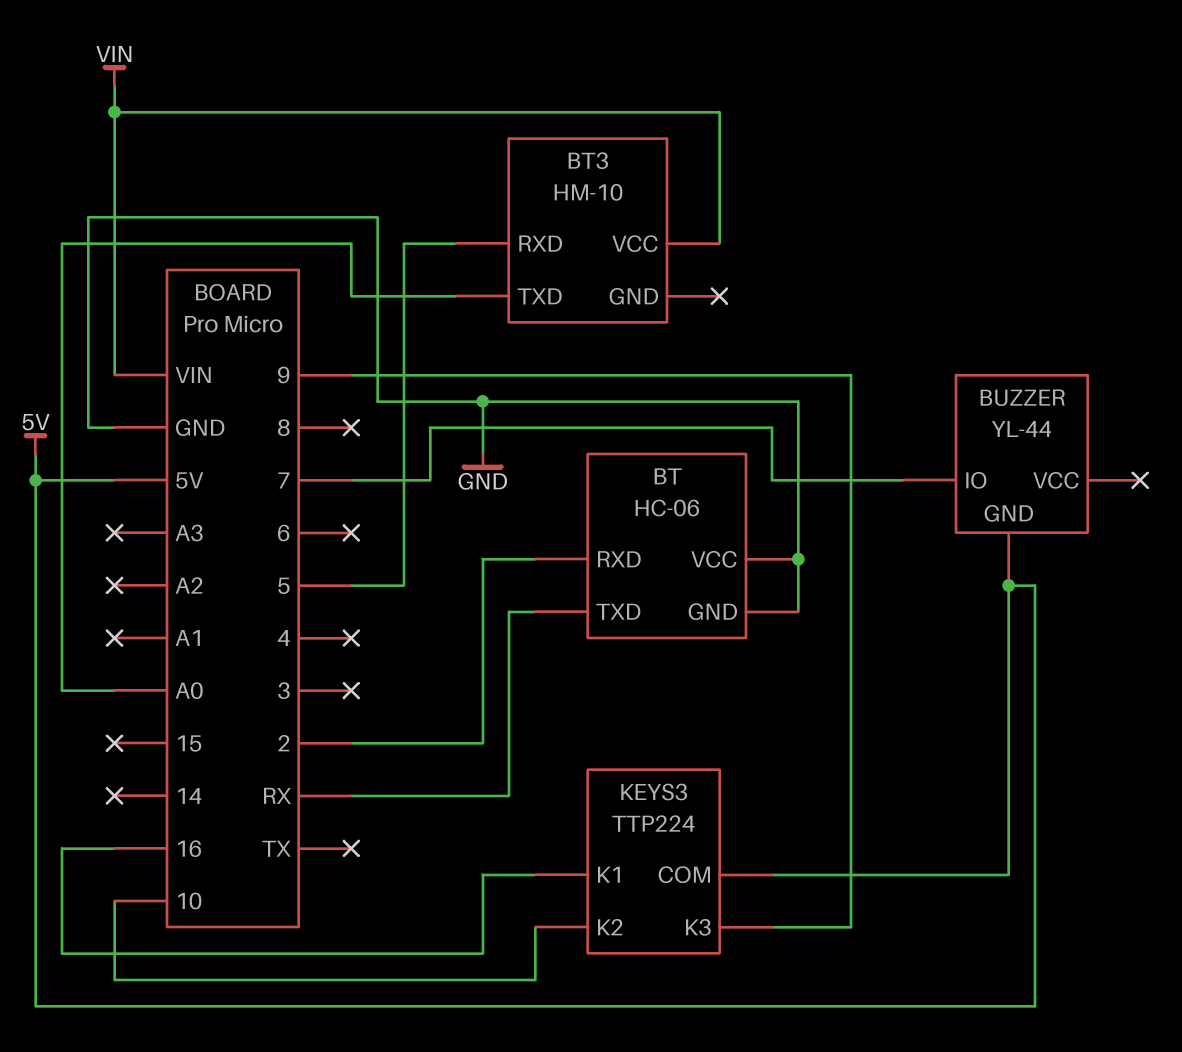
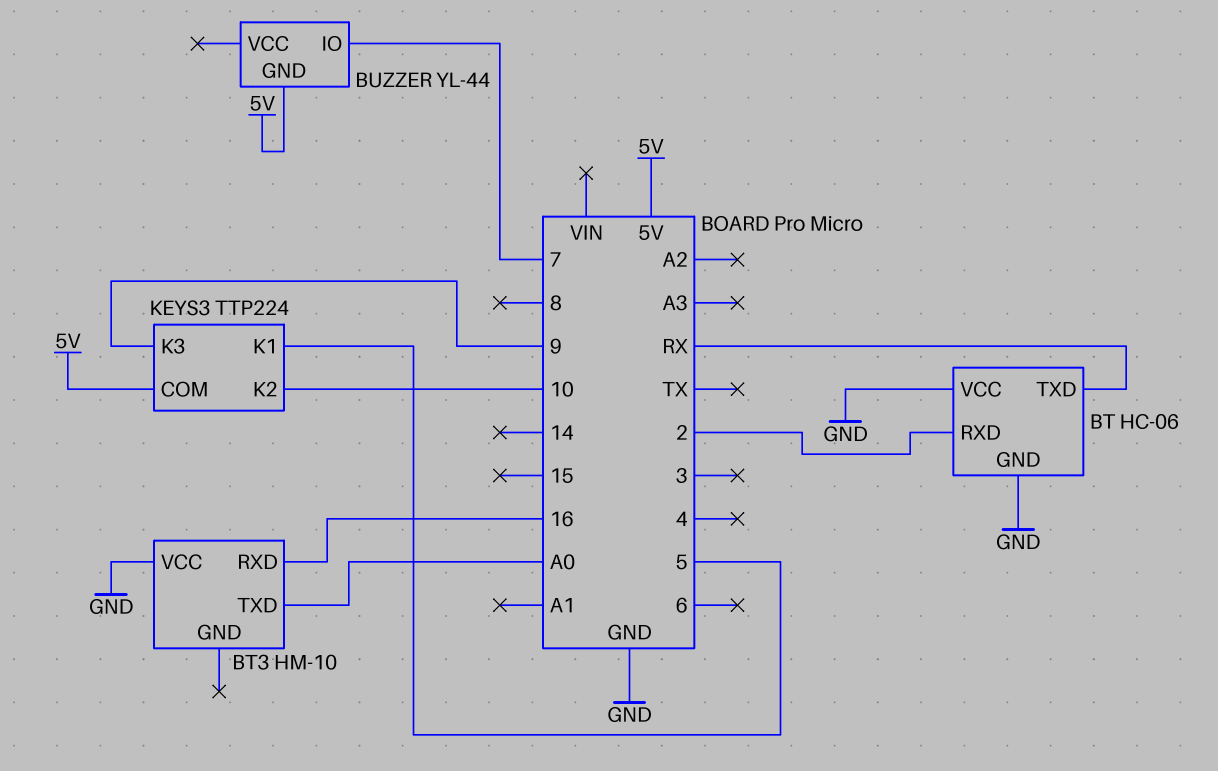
BT3 pin RXD: 5 -> 16
BT3 pin VCC: VIN -> GND
KEYS3 pin K1: 16 -> 5

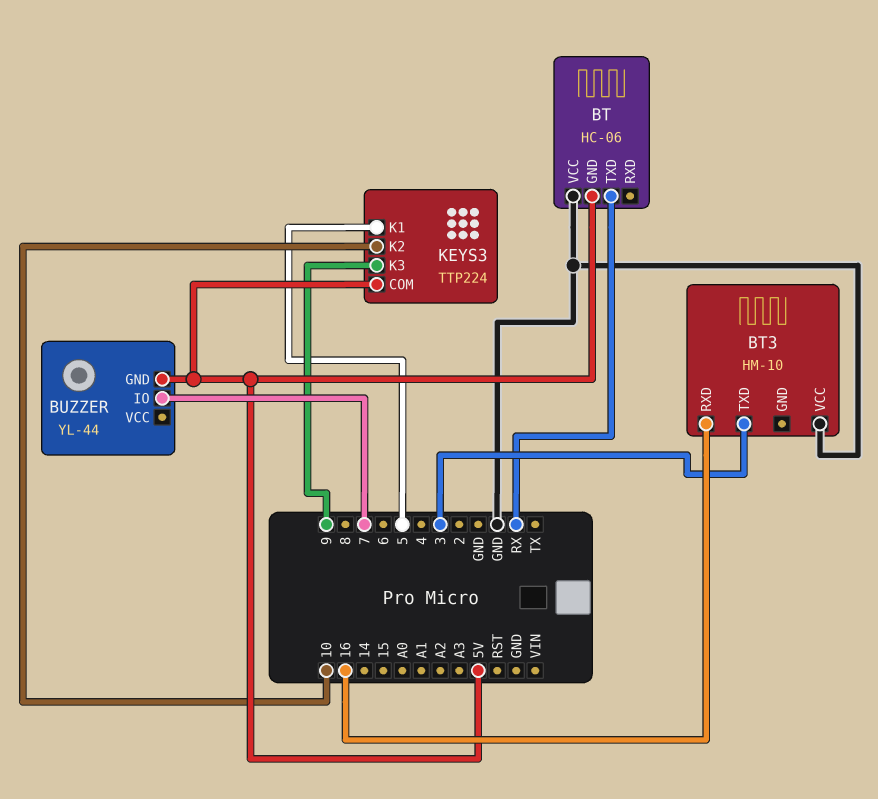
BT pin GND: GND -> 5V
BT pin RXD: 2 -> none
BT3 pin TXD: A0 -> 3

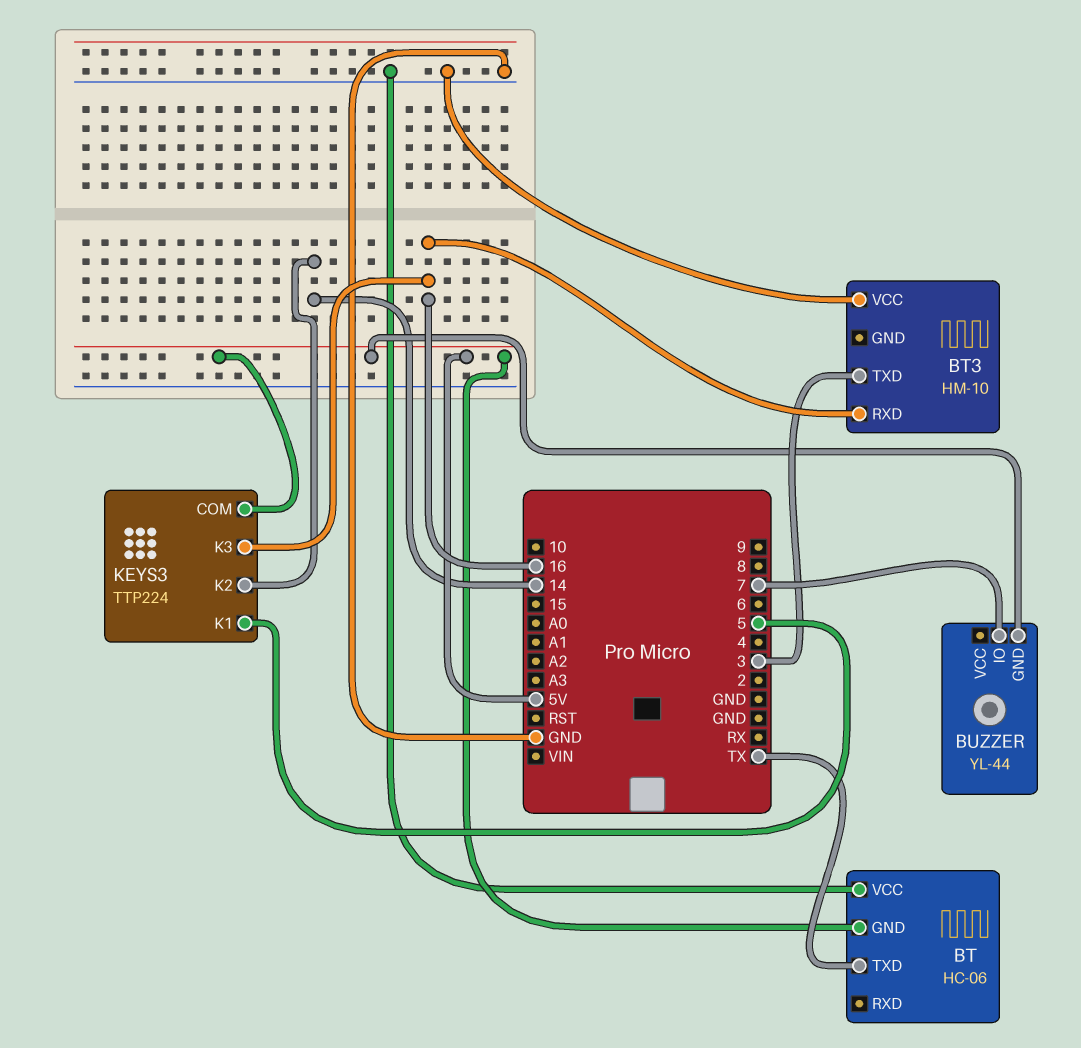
BT pin TXD: RX -> TX
KEYS3 pin K2: 10 -> 14
KEYS3 pin K3: 9 -> 16

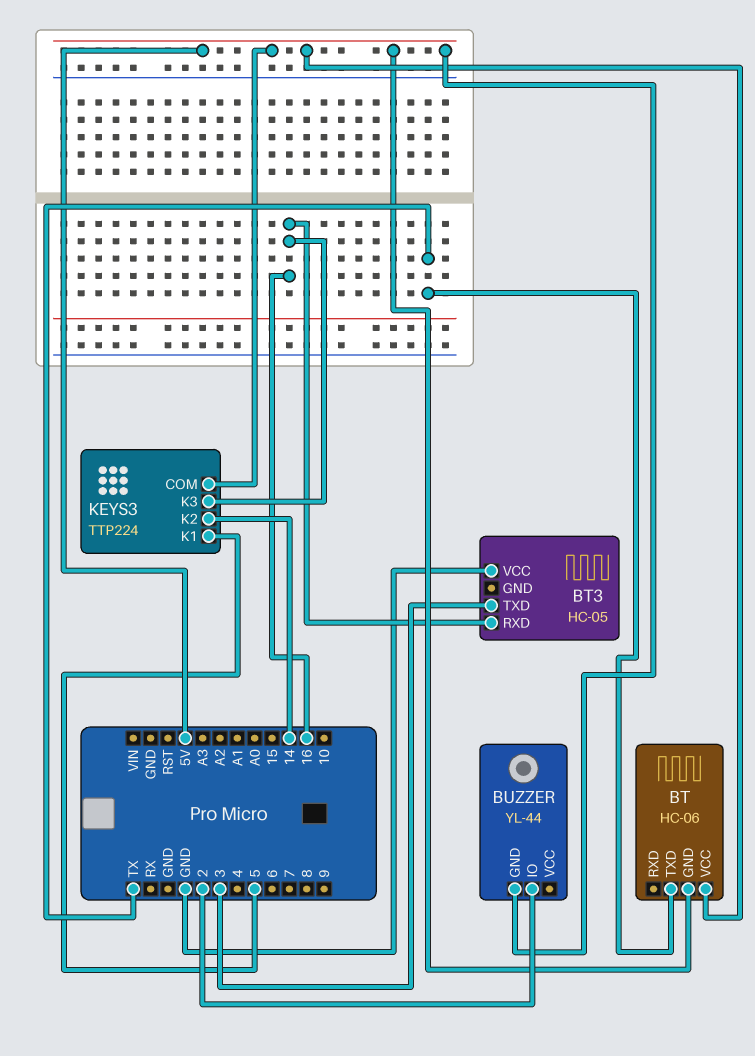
BT pin VCC: GND -> 5V
BT3: HM-10 -> HC-05
BUZZER pin IO: 7 -> 2

